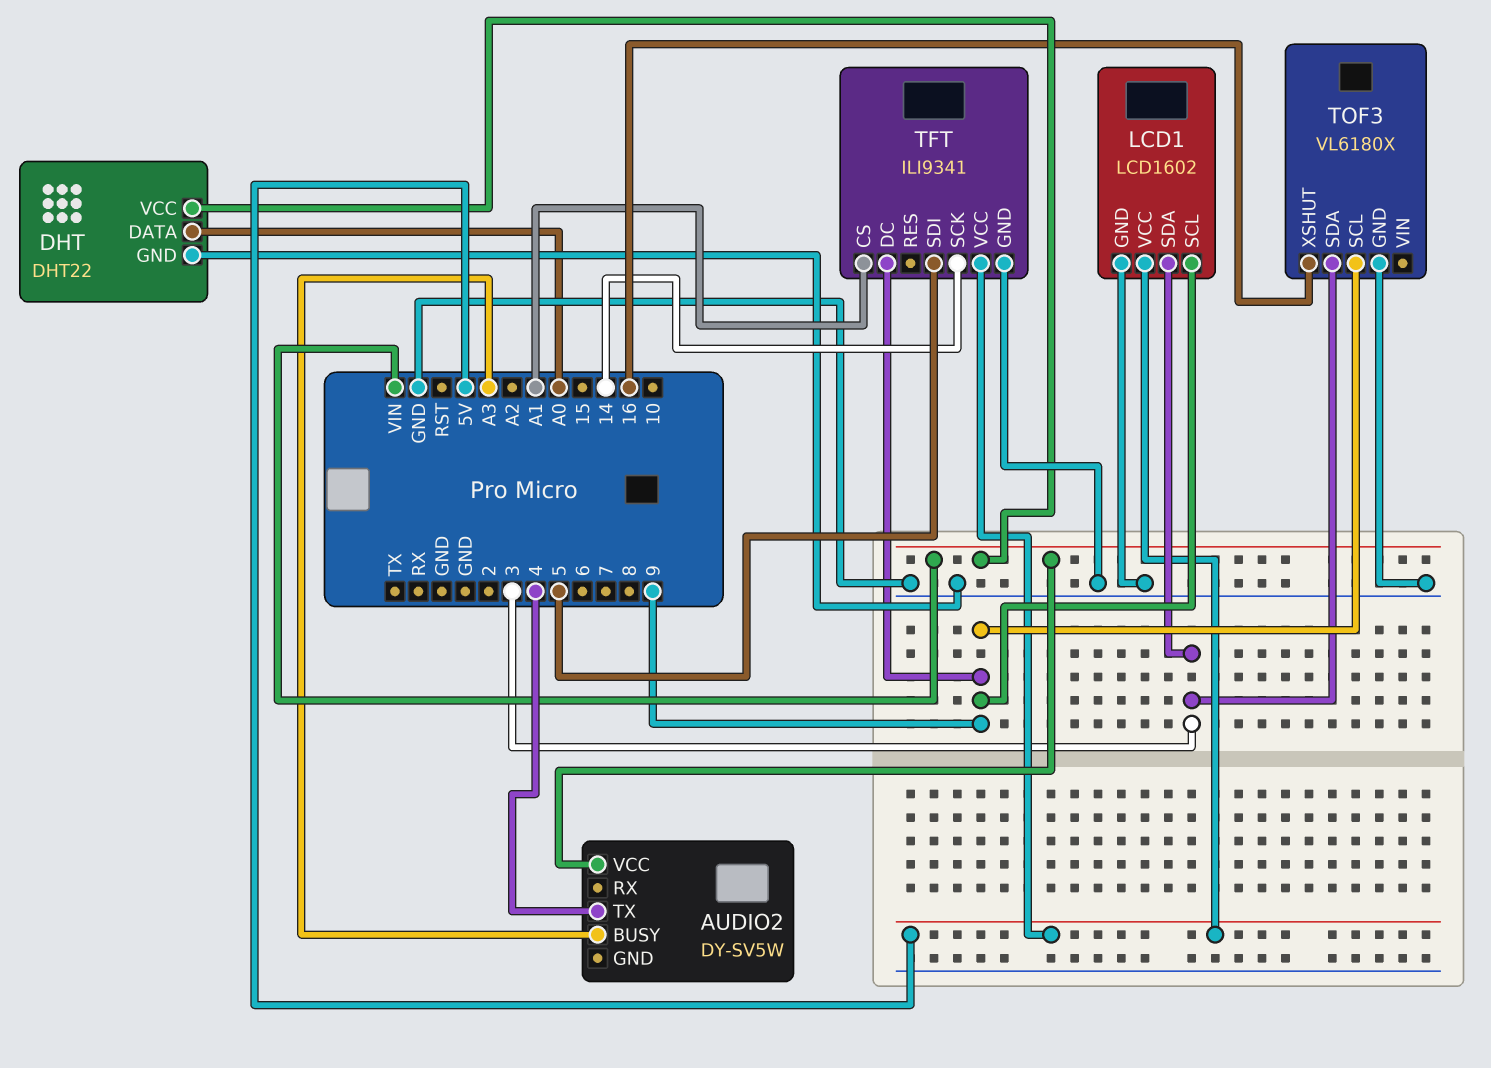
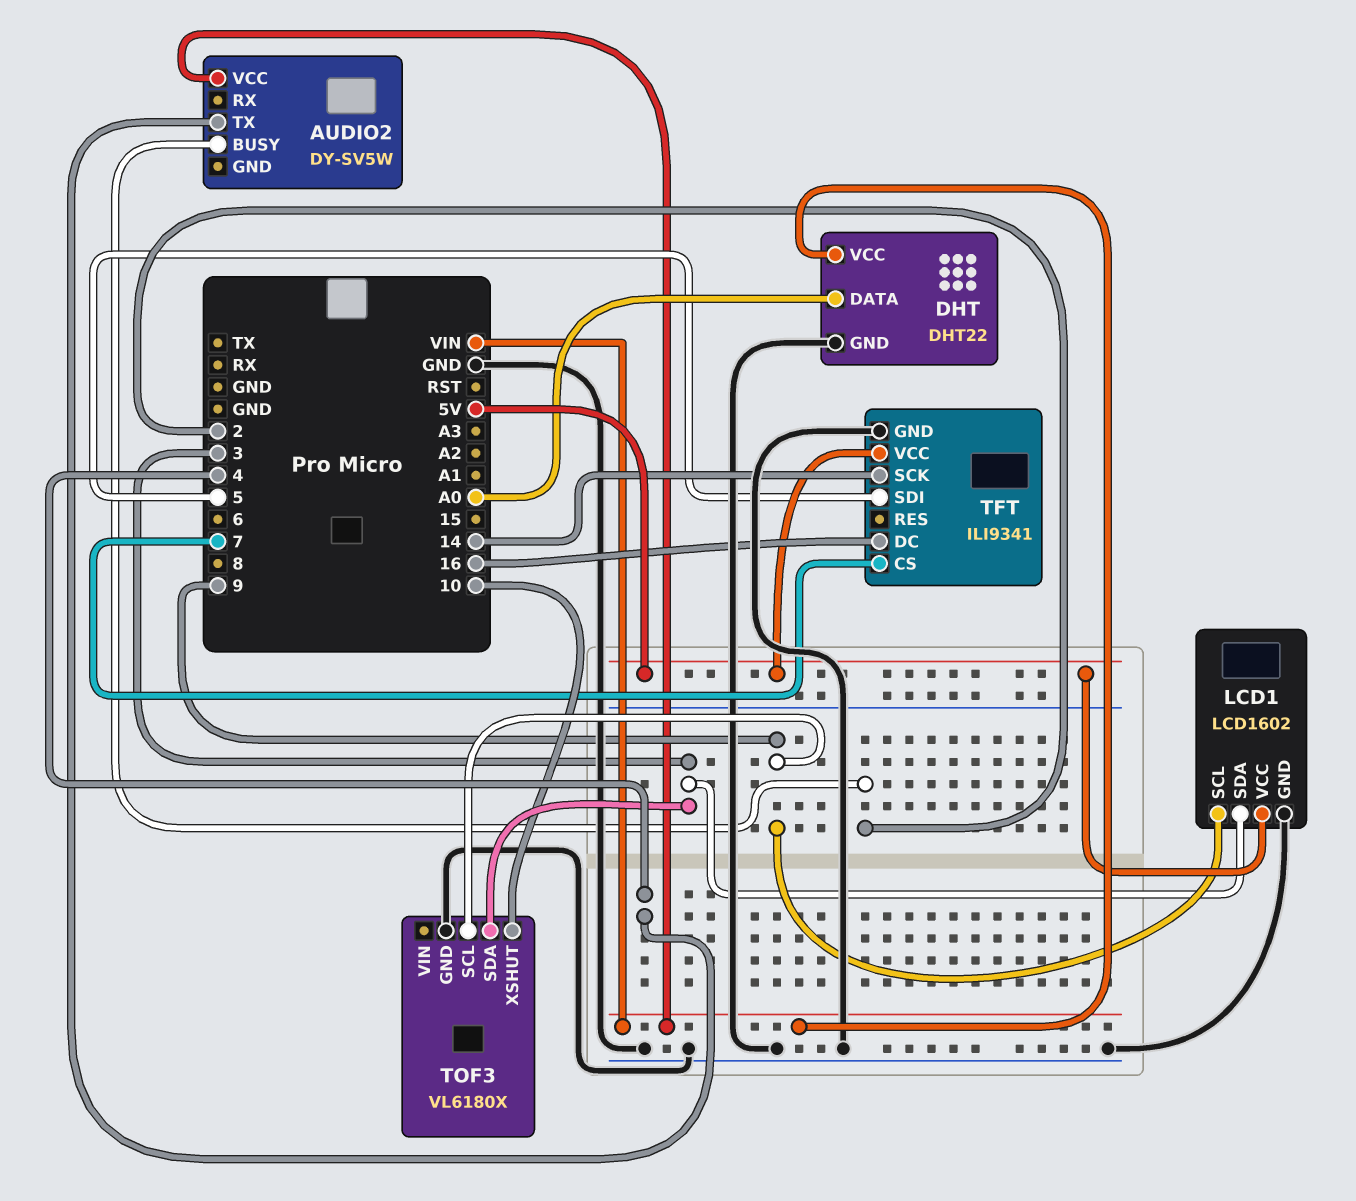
AUDIO2 pin BUSY: A3 -> 2
TFT pin CS: A1 -> 7
TFT pin DC: 9 -> 16
TOF3 pin XSHUT: 16 -> 10

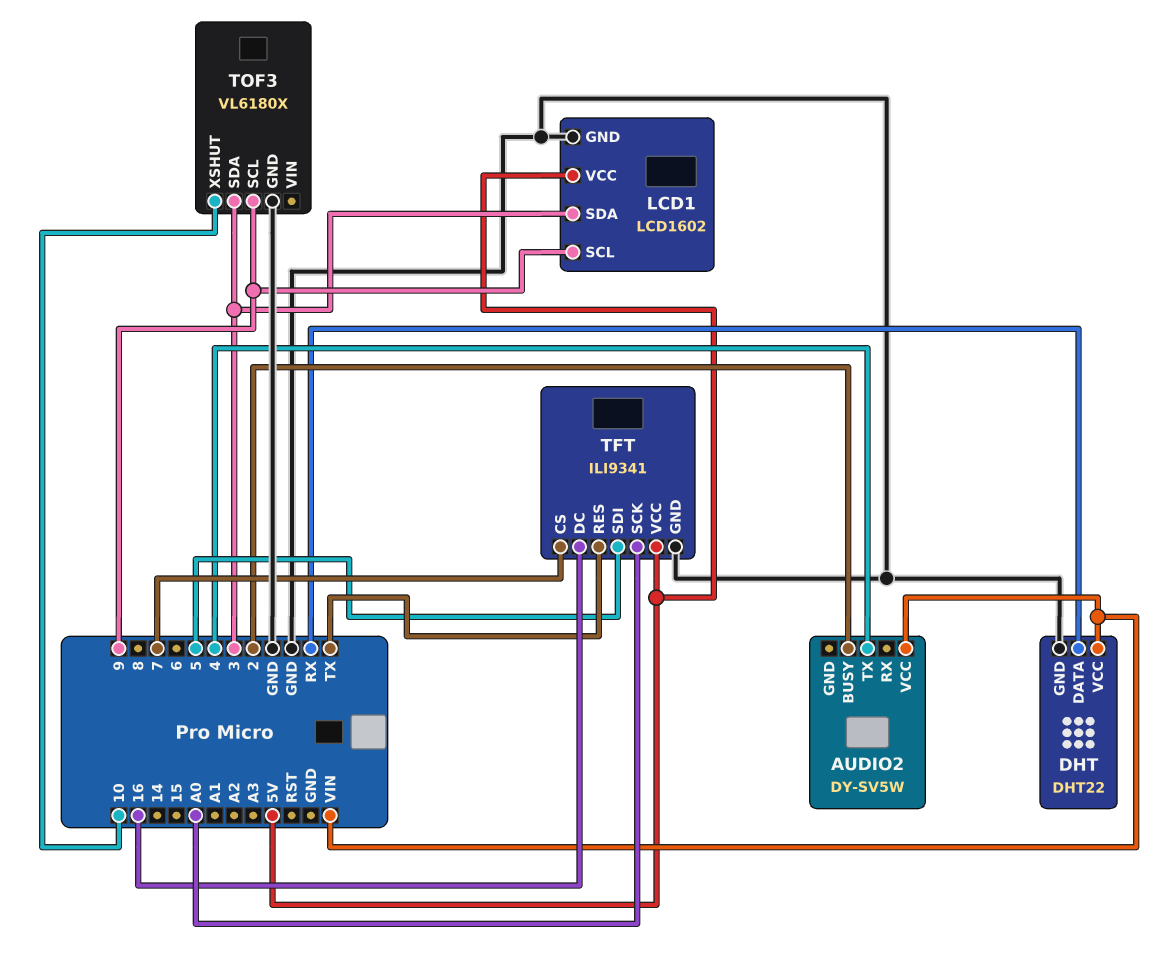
DHT pin DATA: A0 -> RX
TFT pin RES: none -> TX
TFT pin SCK: 14 -> A0

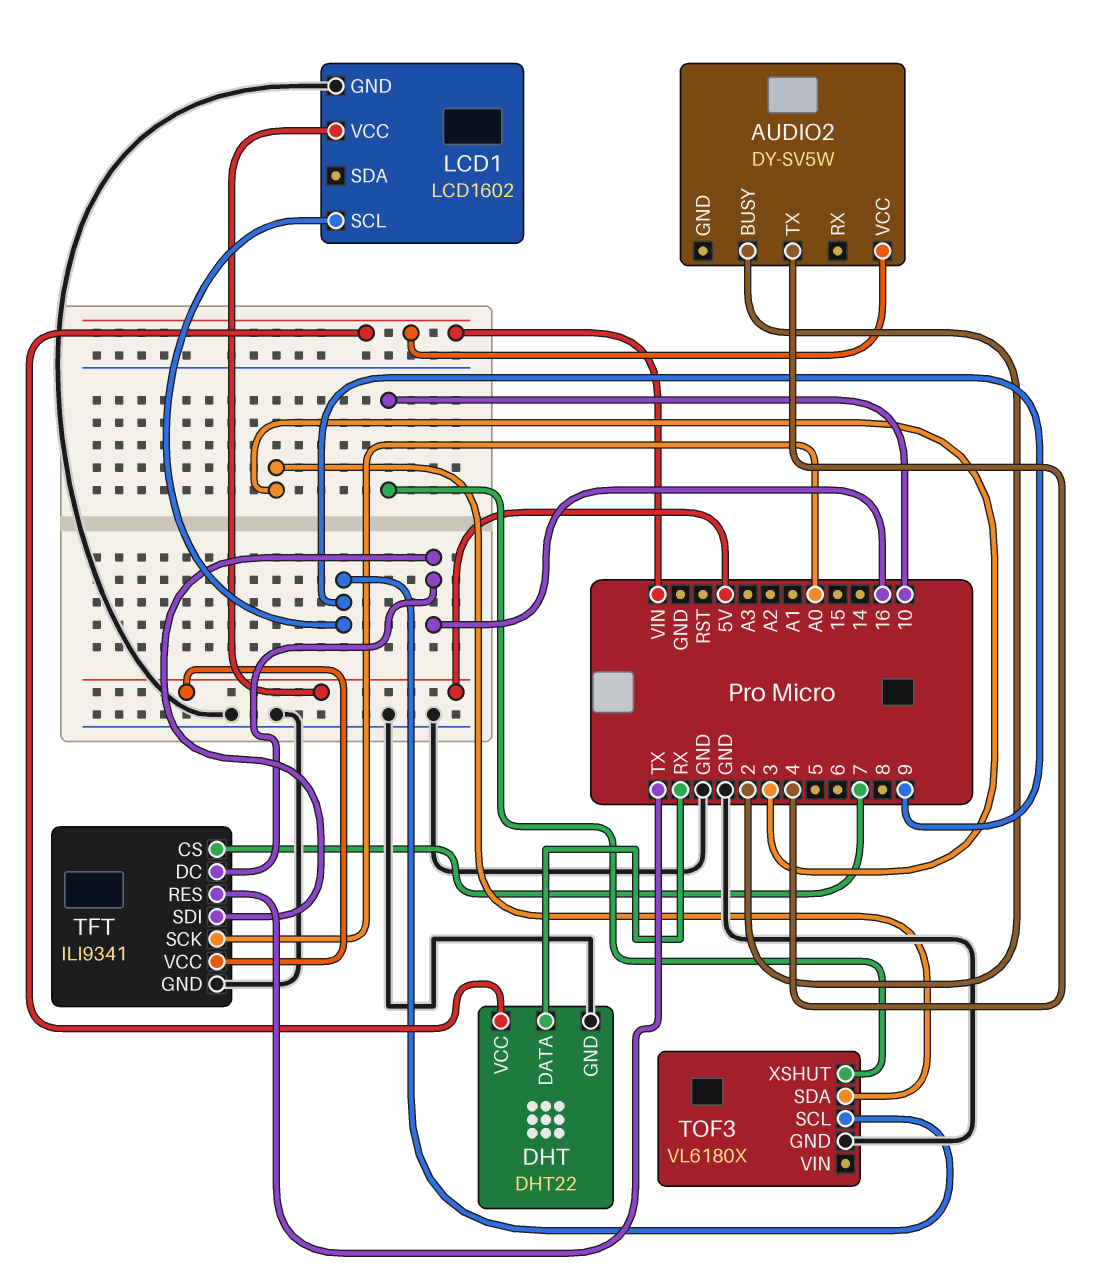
LCD1 pin SDA: 3 -> none
TFT pin SDI: 5 -> 16

